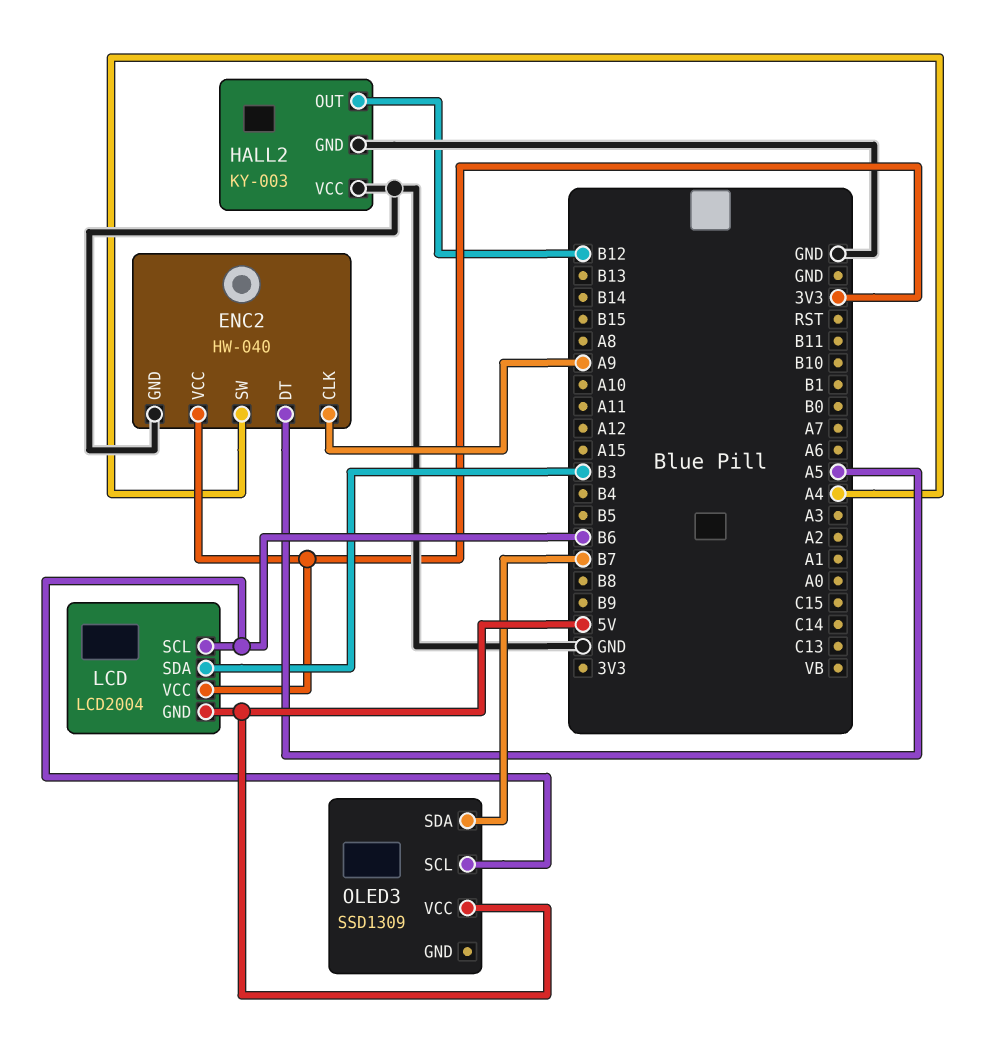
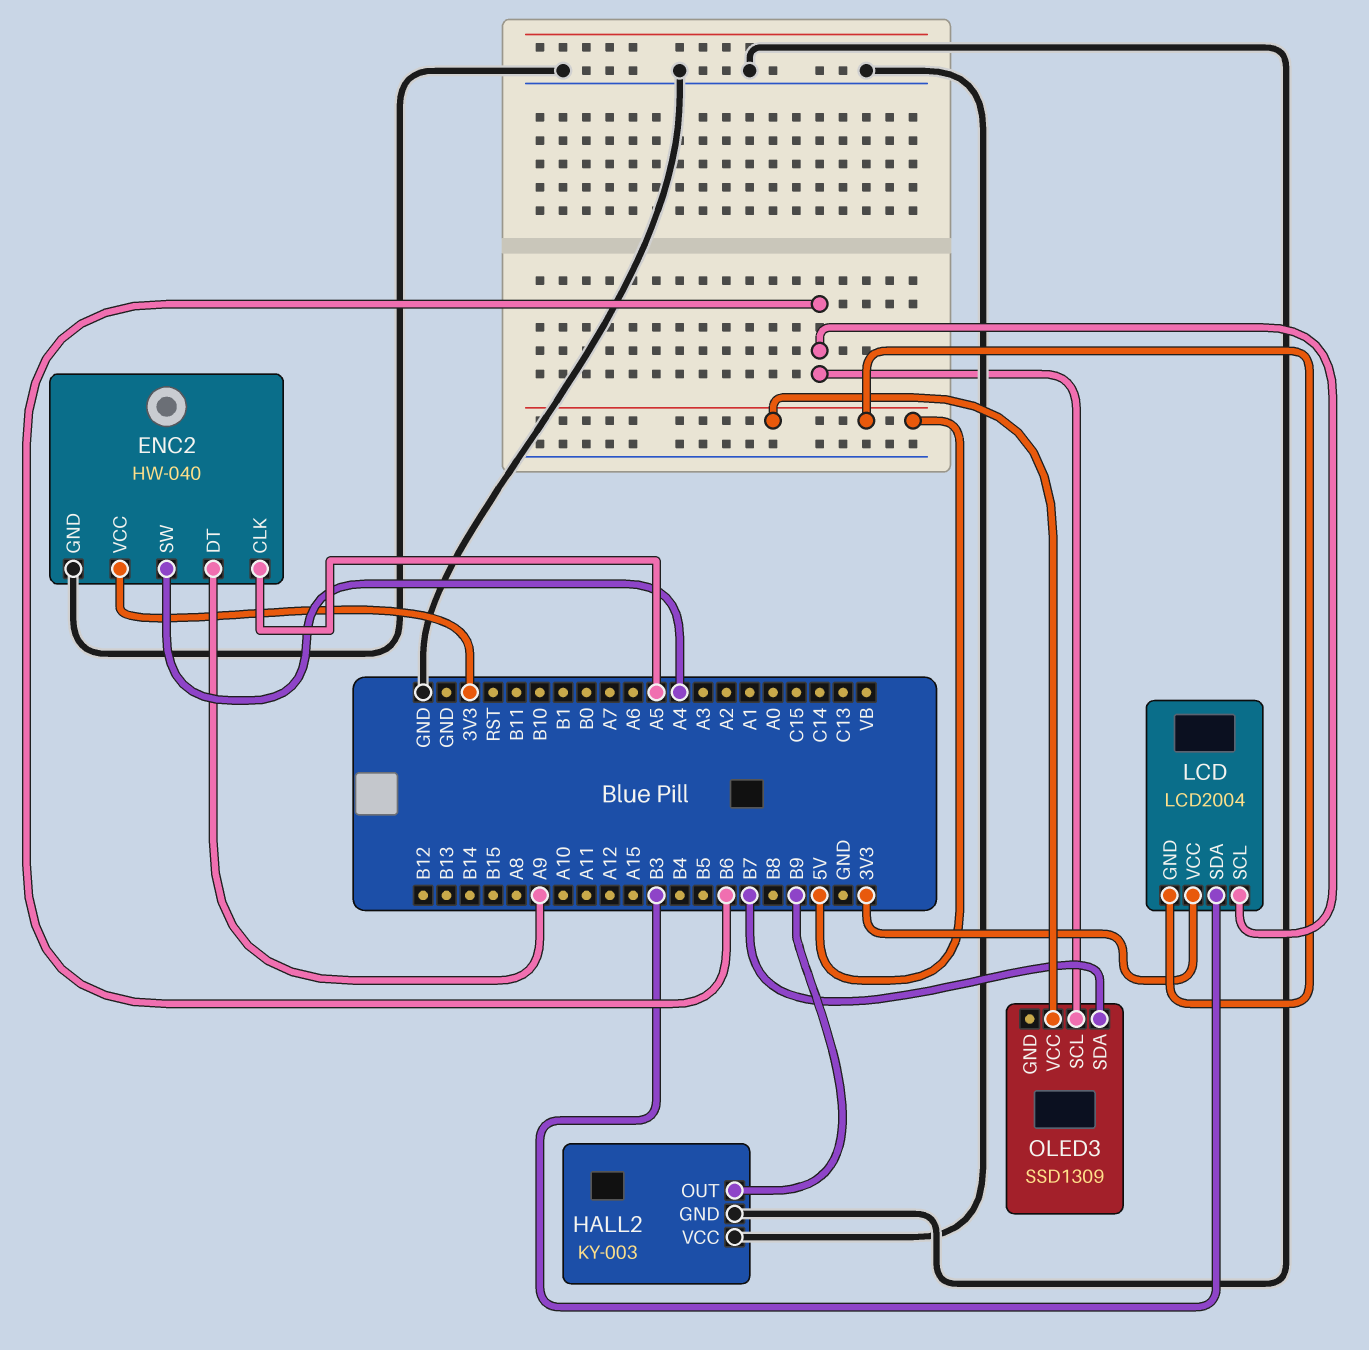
ENC2 pin CLK: A9 -> A5
ENC2 pin DT: A5 -> A9
HALL2 pin OUT: B12 -> B9

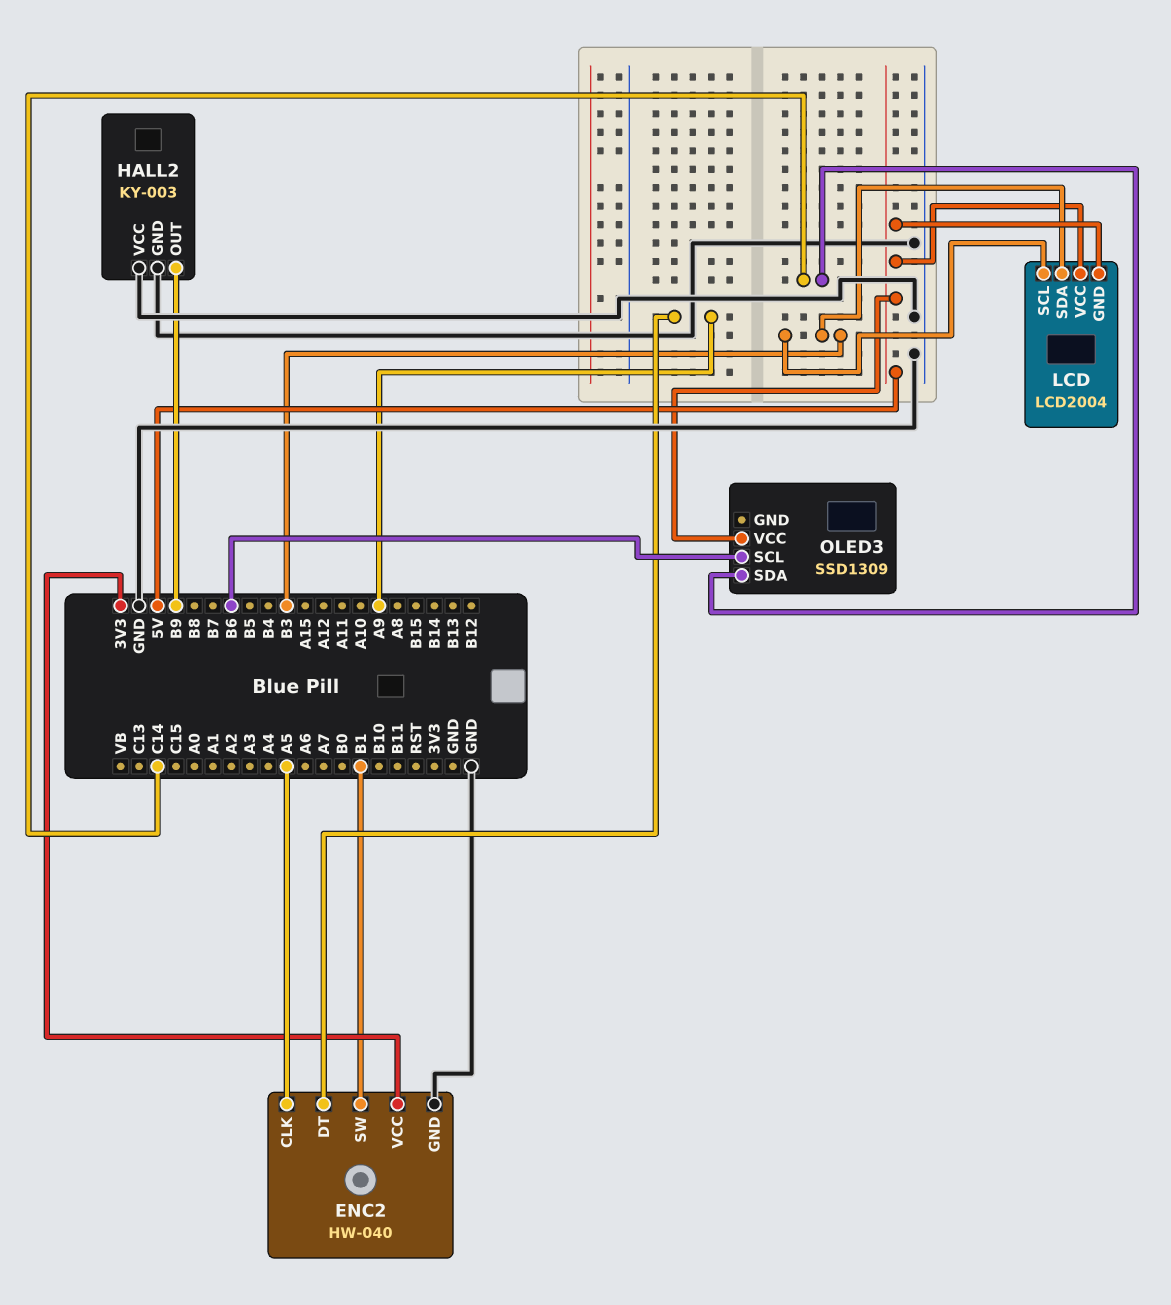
ENC2 pin SW: A4 -> B1
LCD pin SCL: B6 -> B3
LCD pin VCC: 3V3 -> 5V
OLED3 pin SDA: B7 -> C14

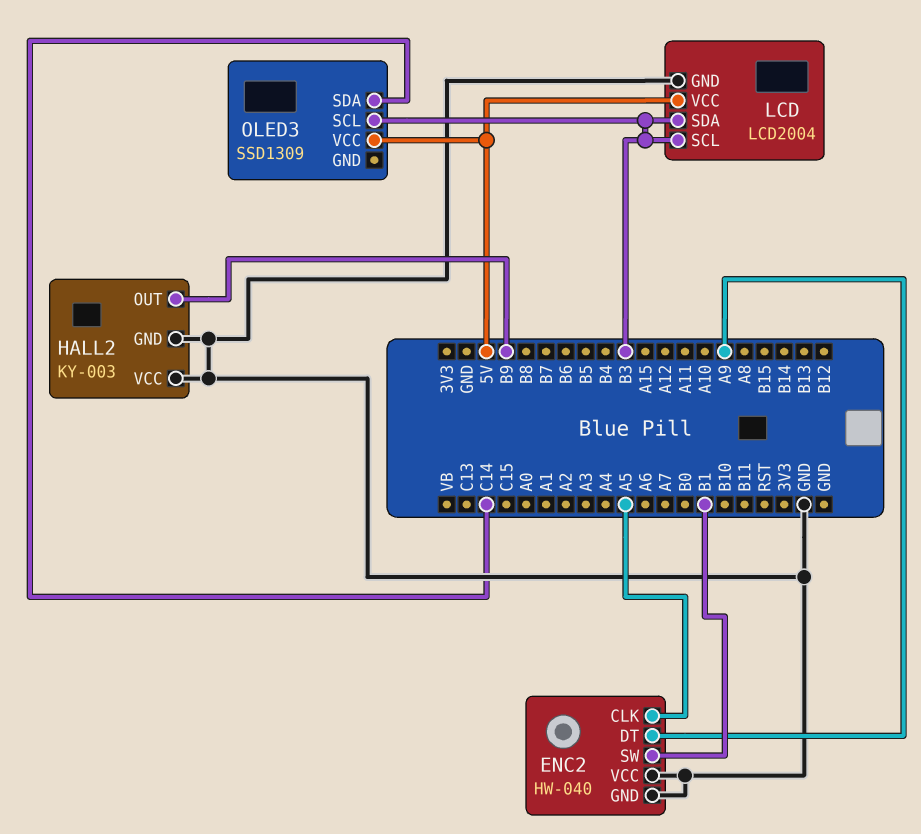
ENC2 pin VCC: 3V3 -> GND
LCD pin GND: 5V -> GND
OLED3 pin SCL: B6 -> B3

